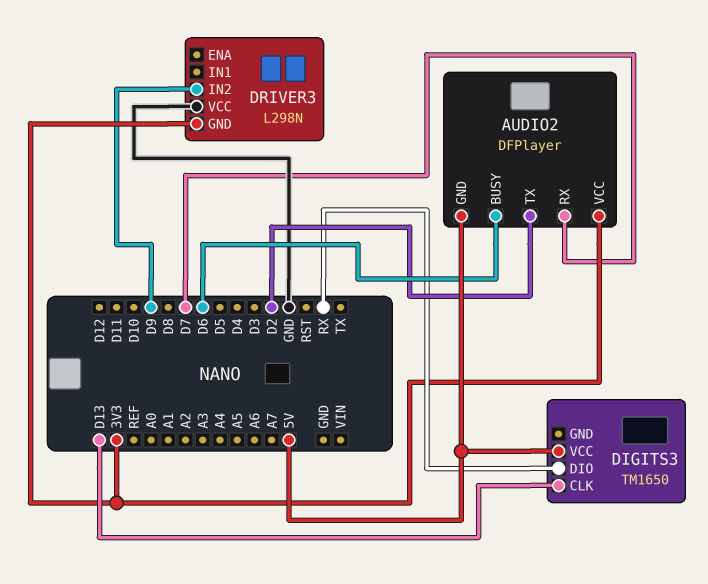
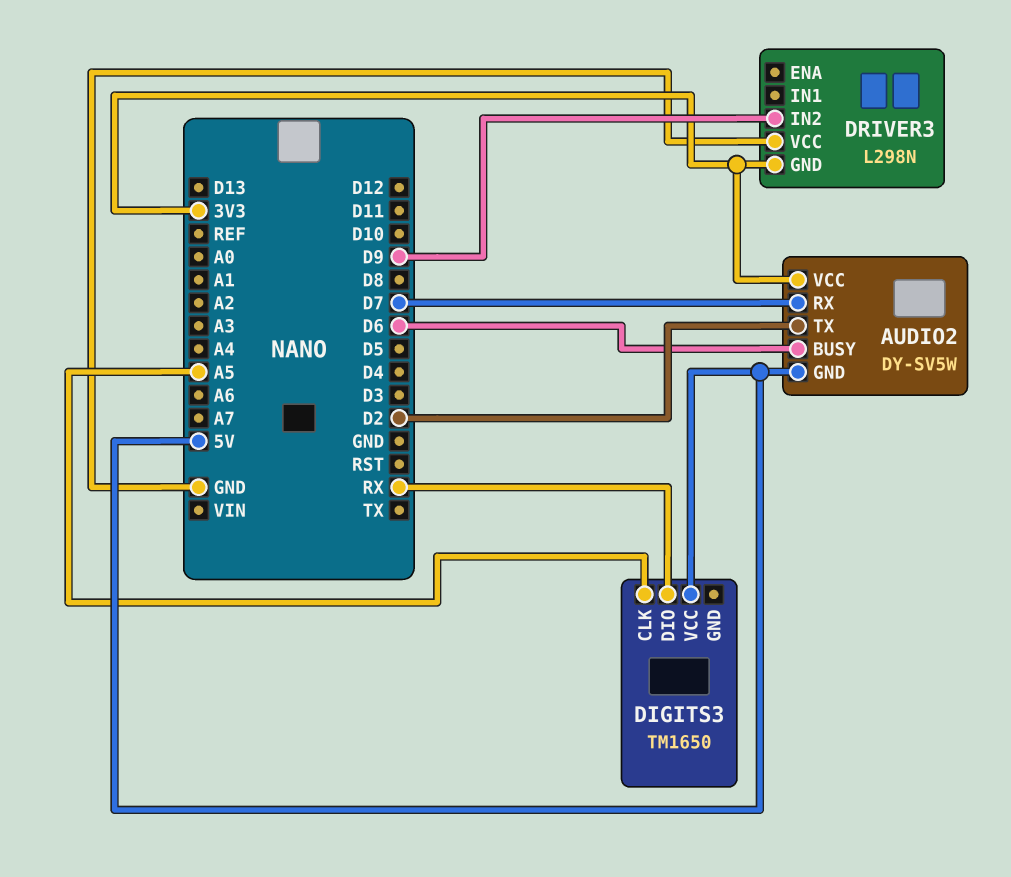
AUDIO2: DFPlayer -> DY-SV5W
DIGITS3 pin CLK: D13 -> A5

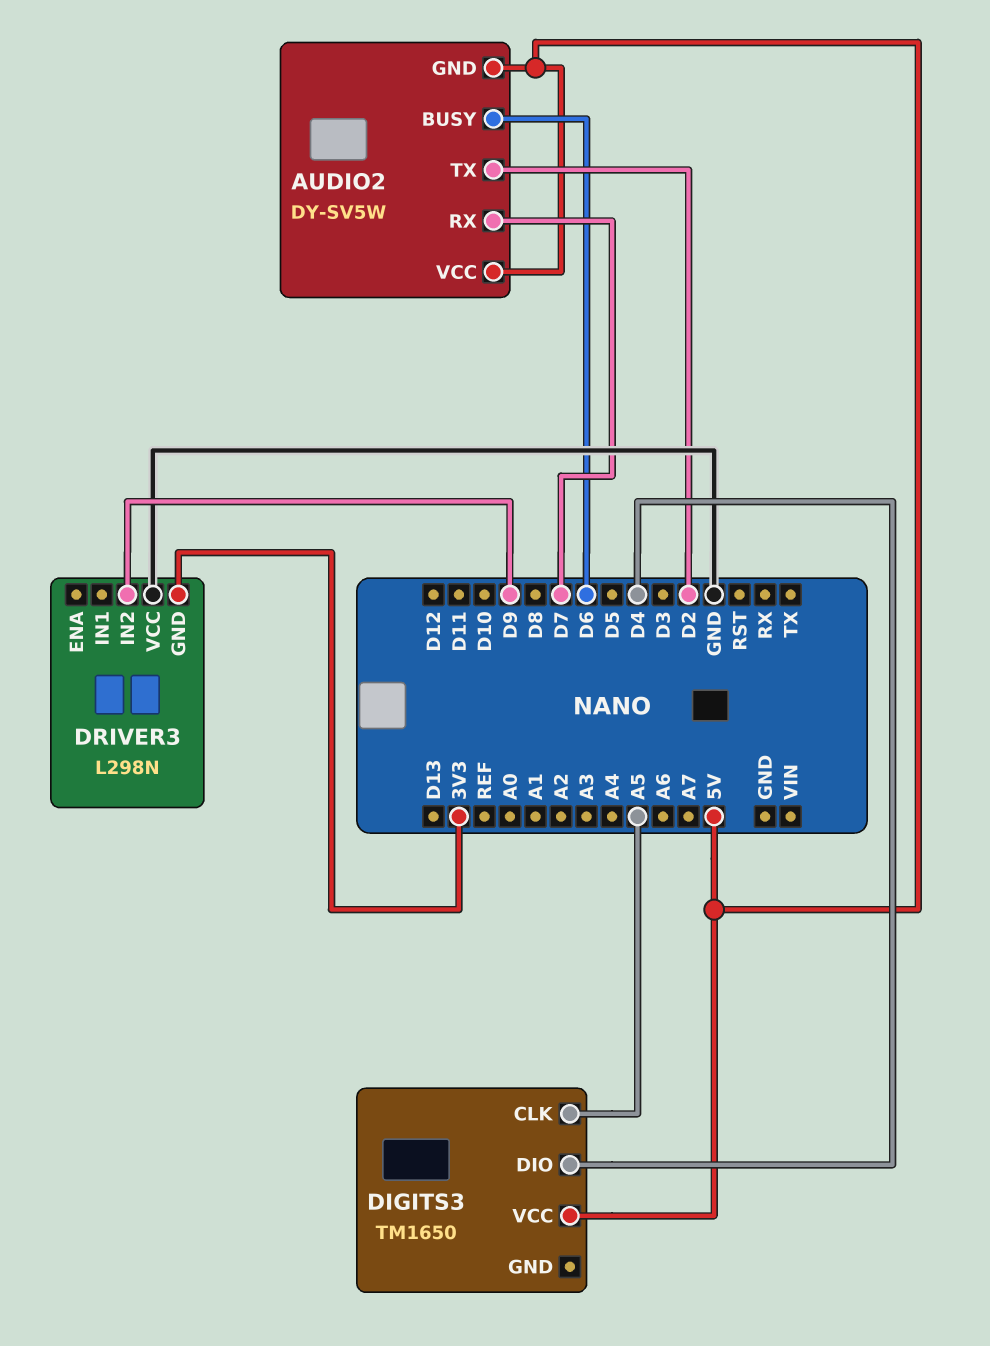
AUDIO2 pin VCC: 3V3 -> 5V
DIGITS3 pin DIO: RX -> D4

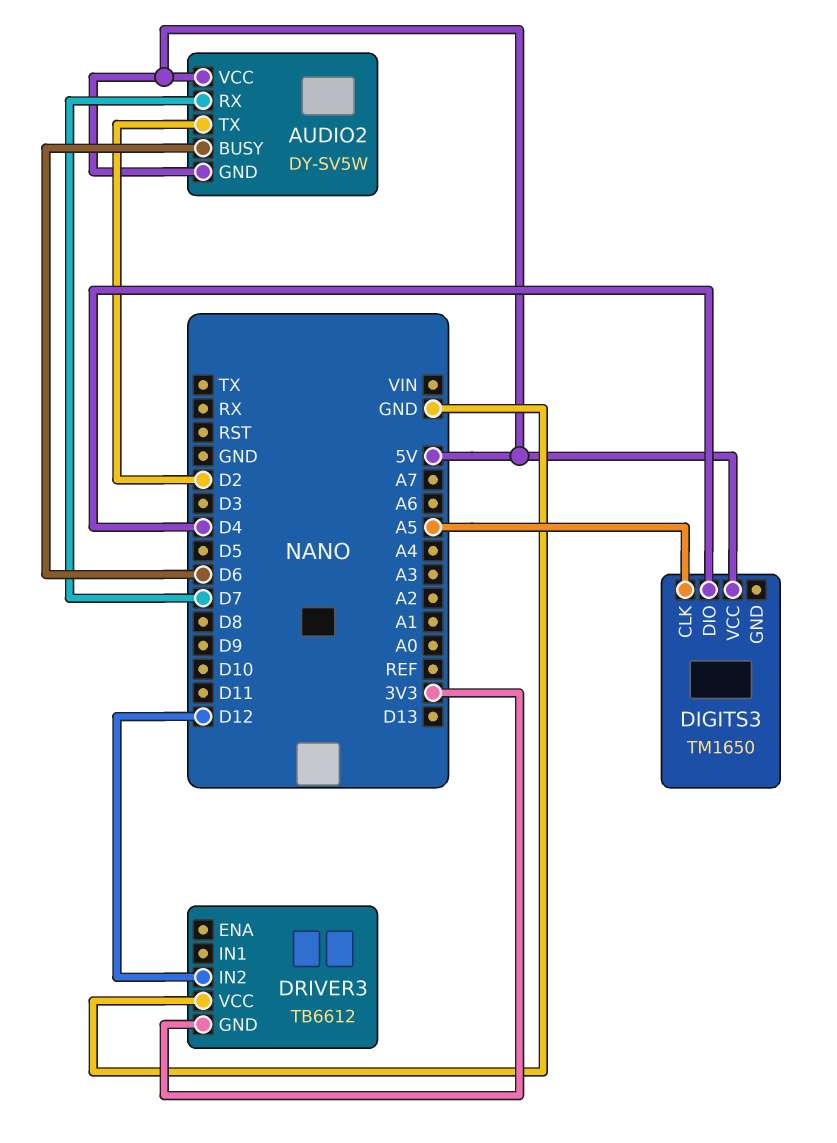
DRIVER3: L298N -> TB6612
DRIVER3 pin IN2: D9 -> D12

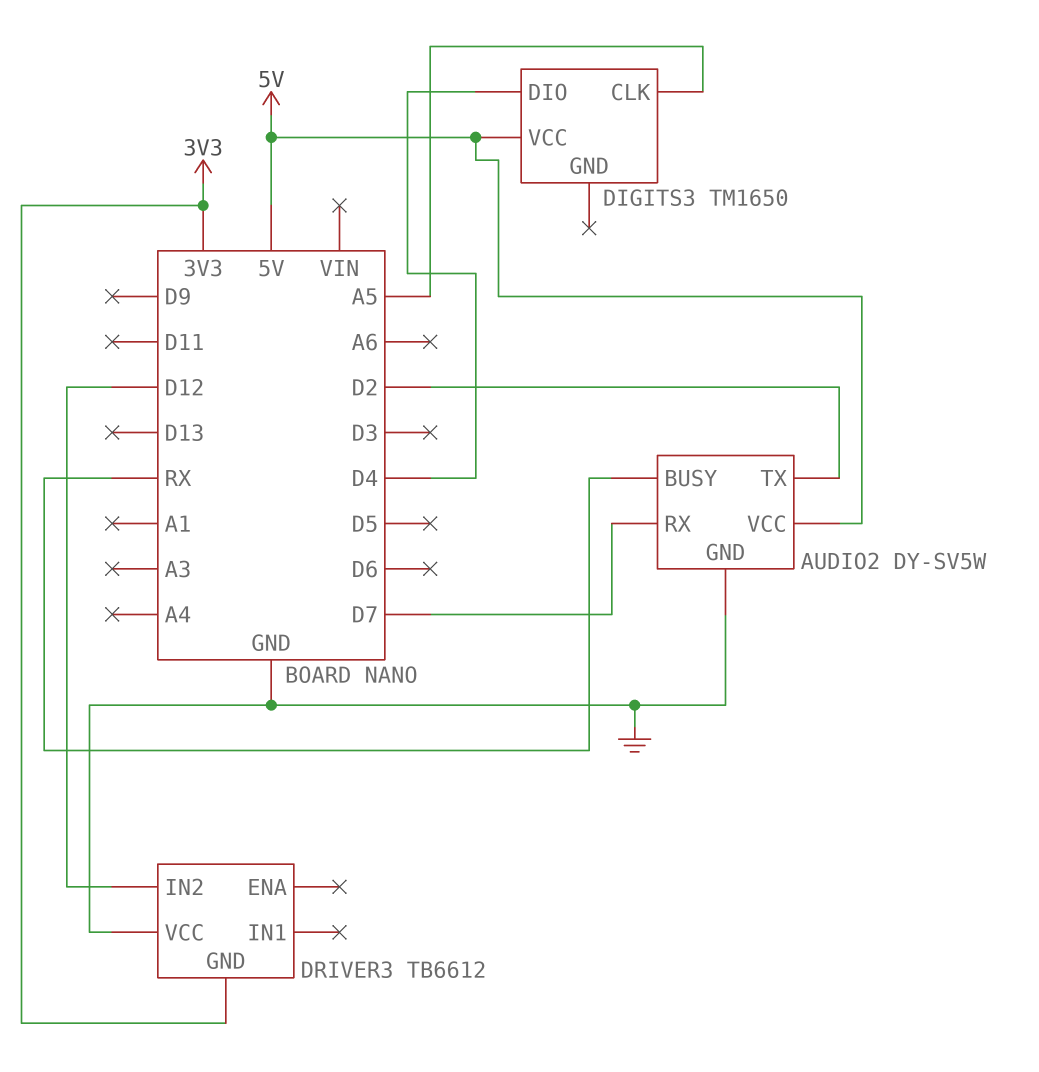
AUDIO2 pin BUSY: D6 -> RX
AUDIO2 pin GND: 5V -> GND

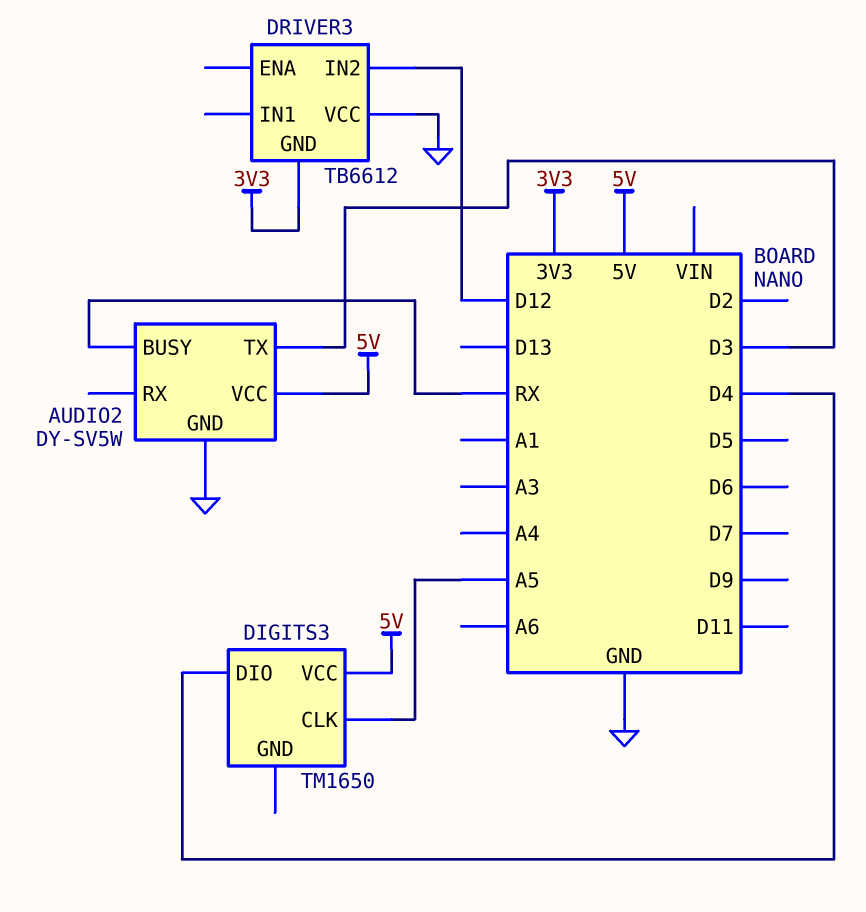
AUDIO2 pin RX: D7 -> none
AUDIO2 pin TX: D2 -> D3

